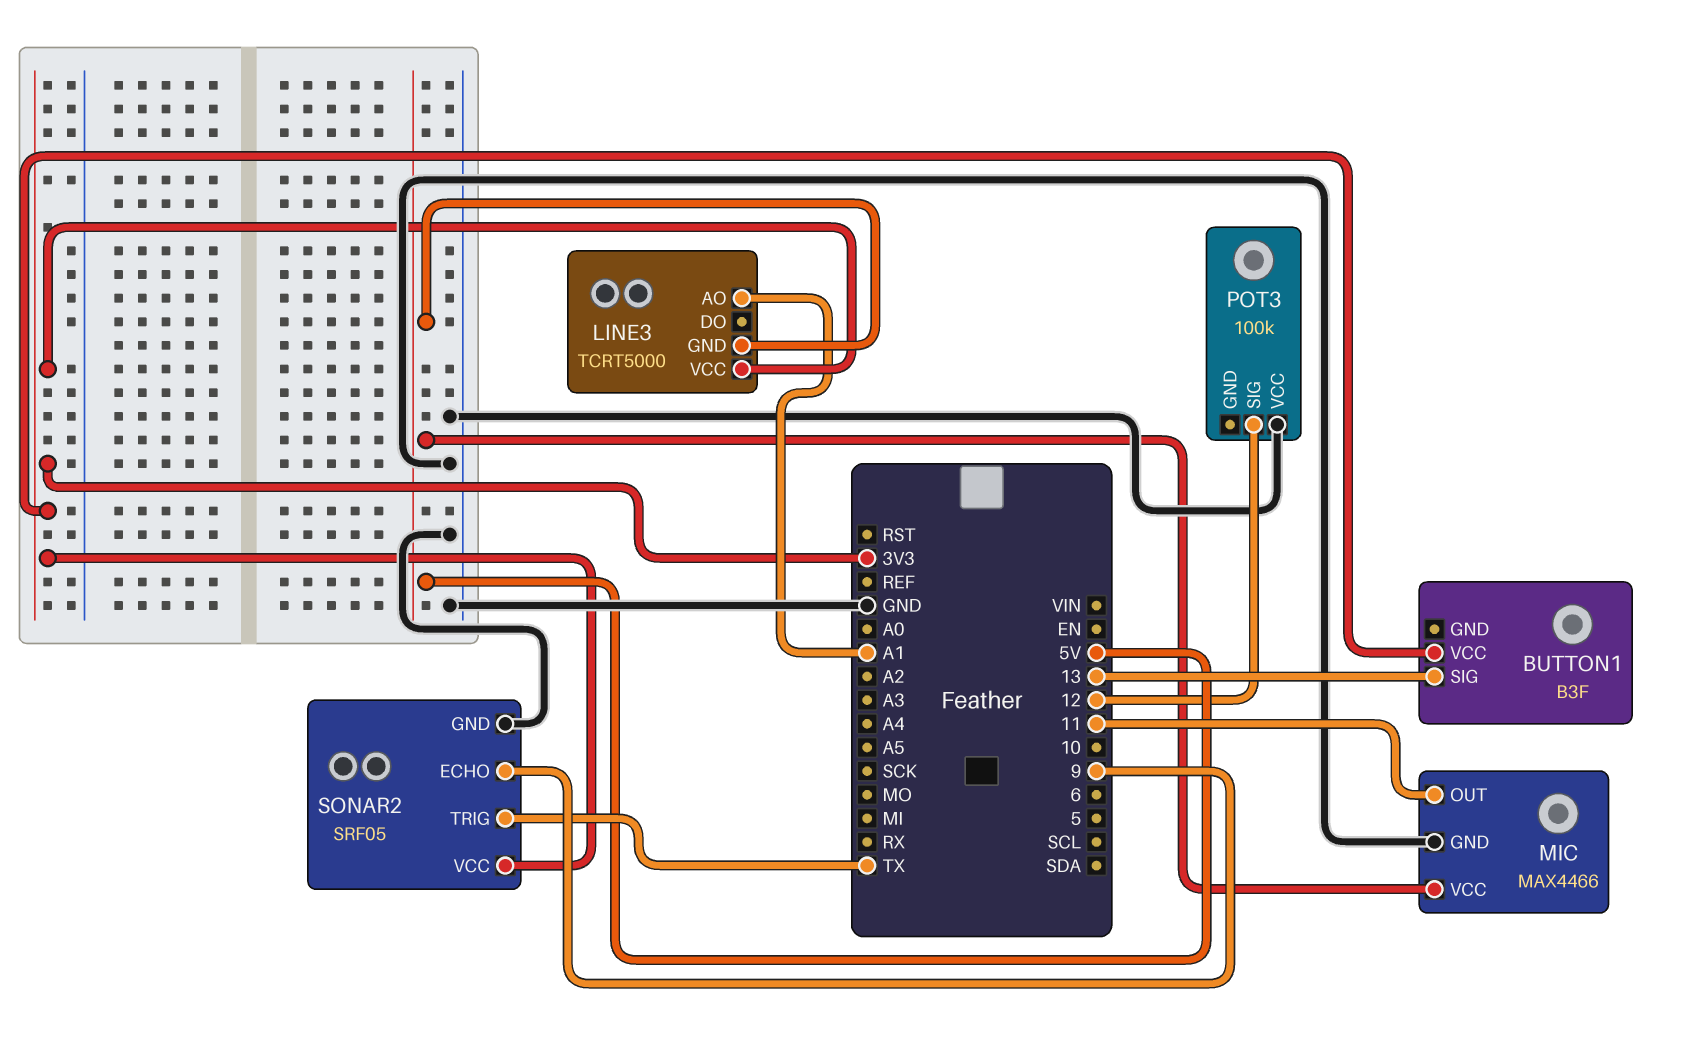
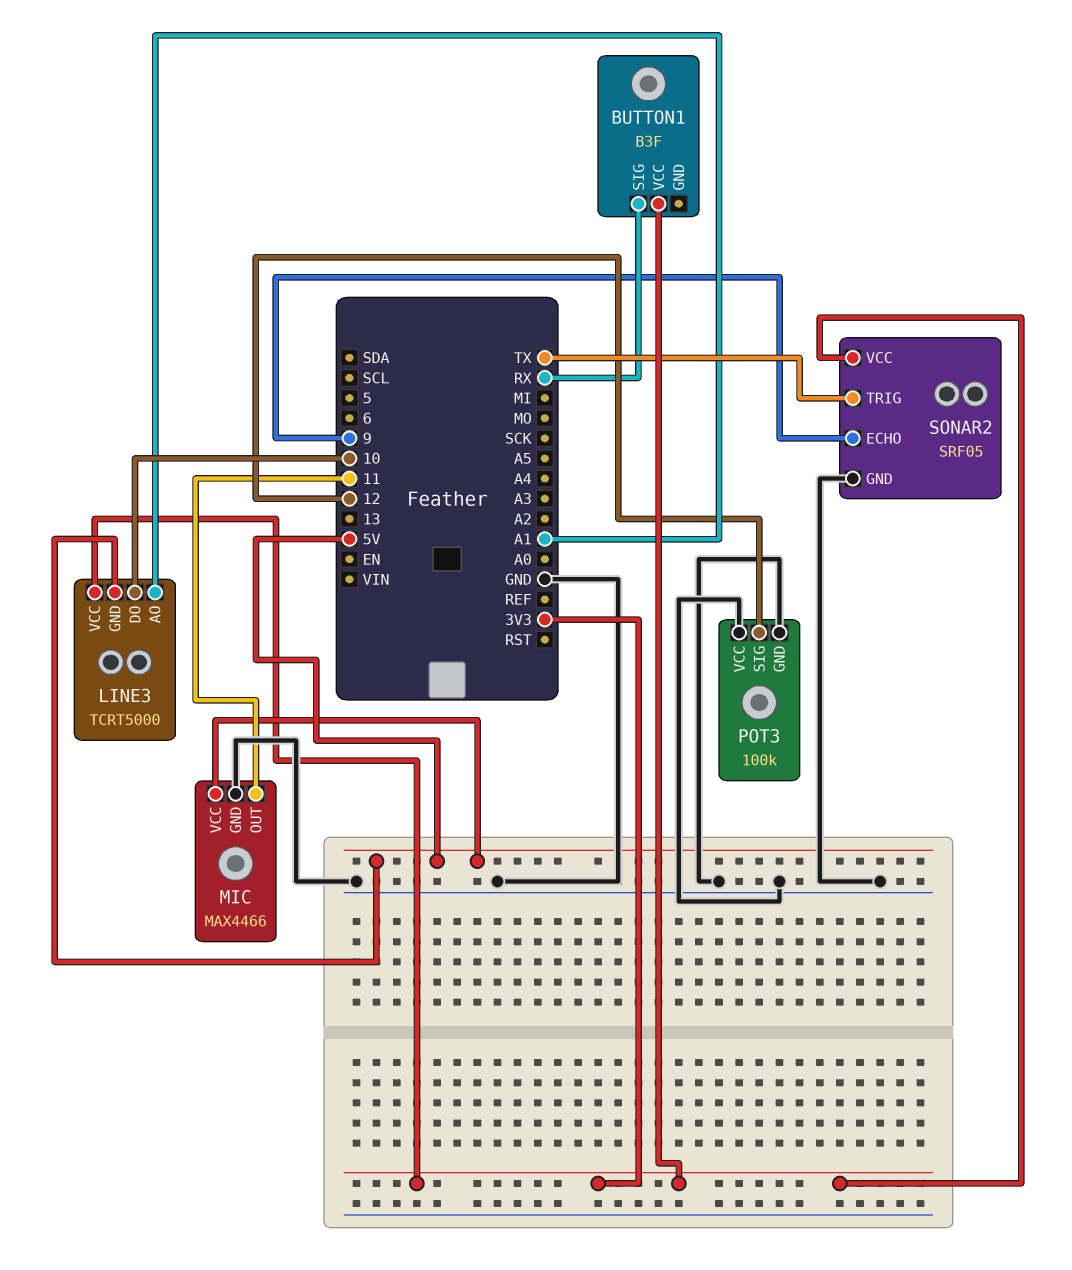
BUTTON1 pin SIG: 13 -> RX
LINE3 pin DO: none -> 10
POT3 pin GND: none -> GND

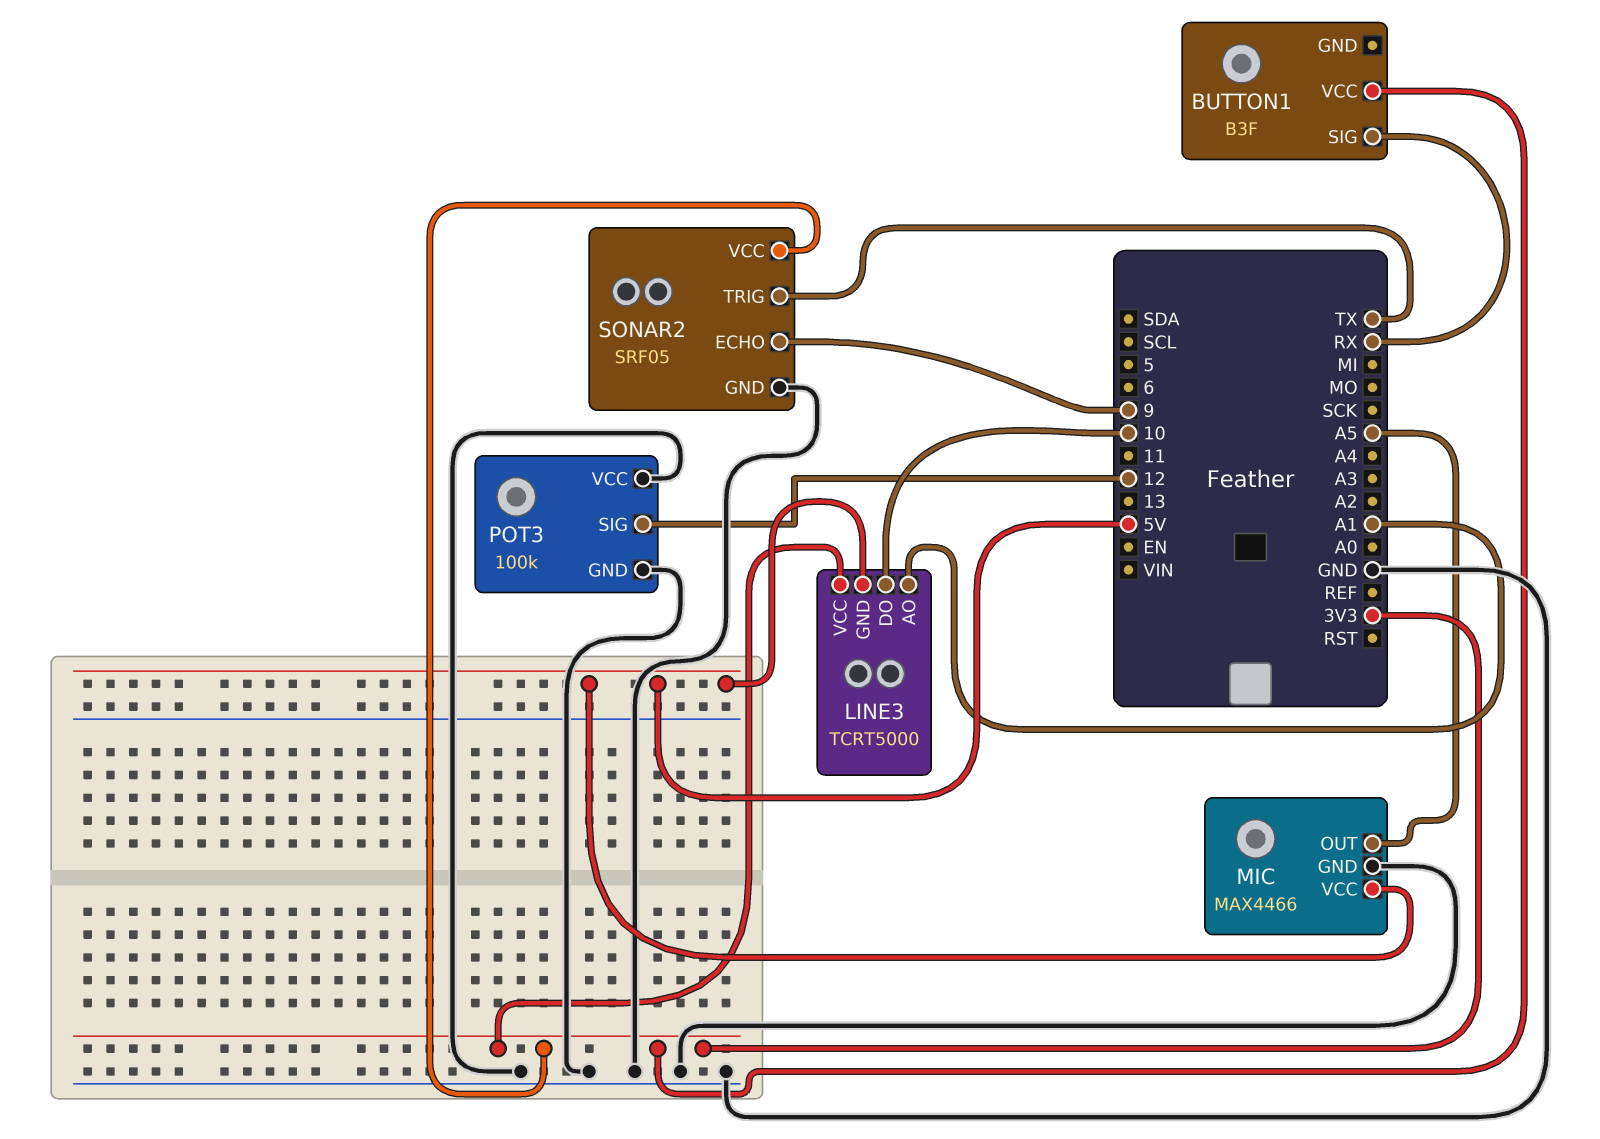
MIC pin OUT: 11 -> A5

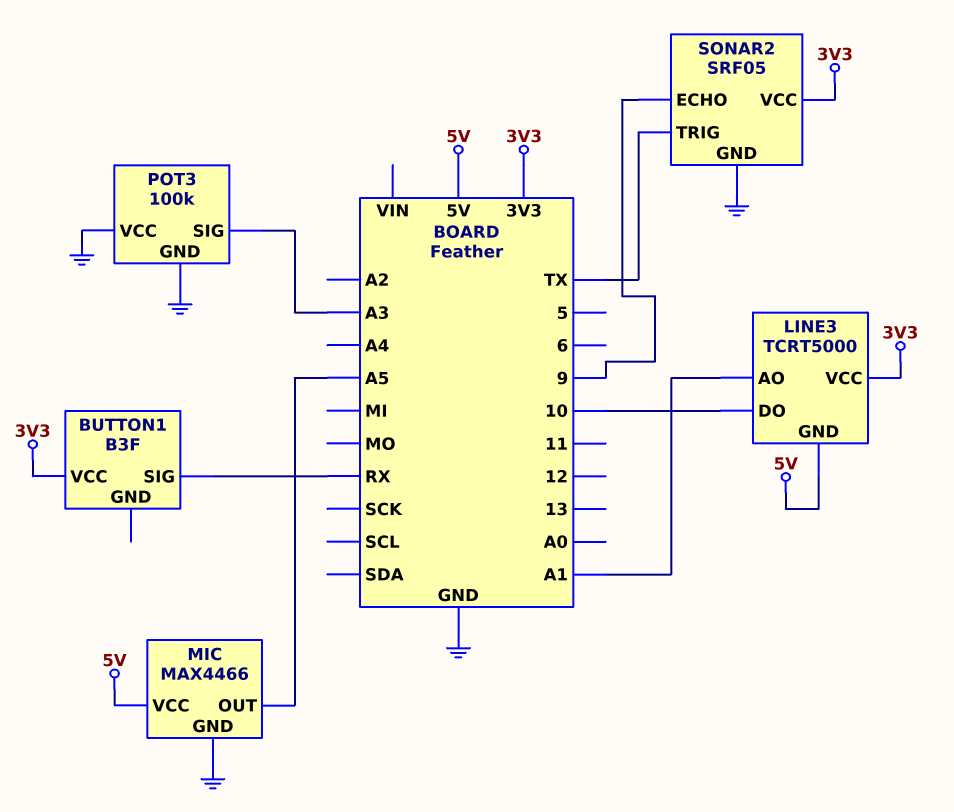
POT3 pin SIG: 12 -> A3

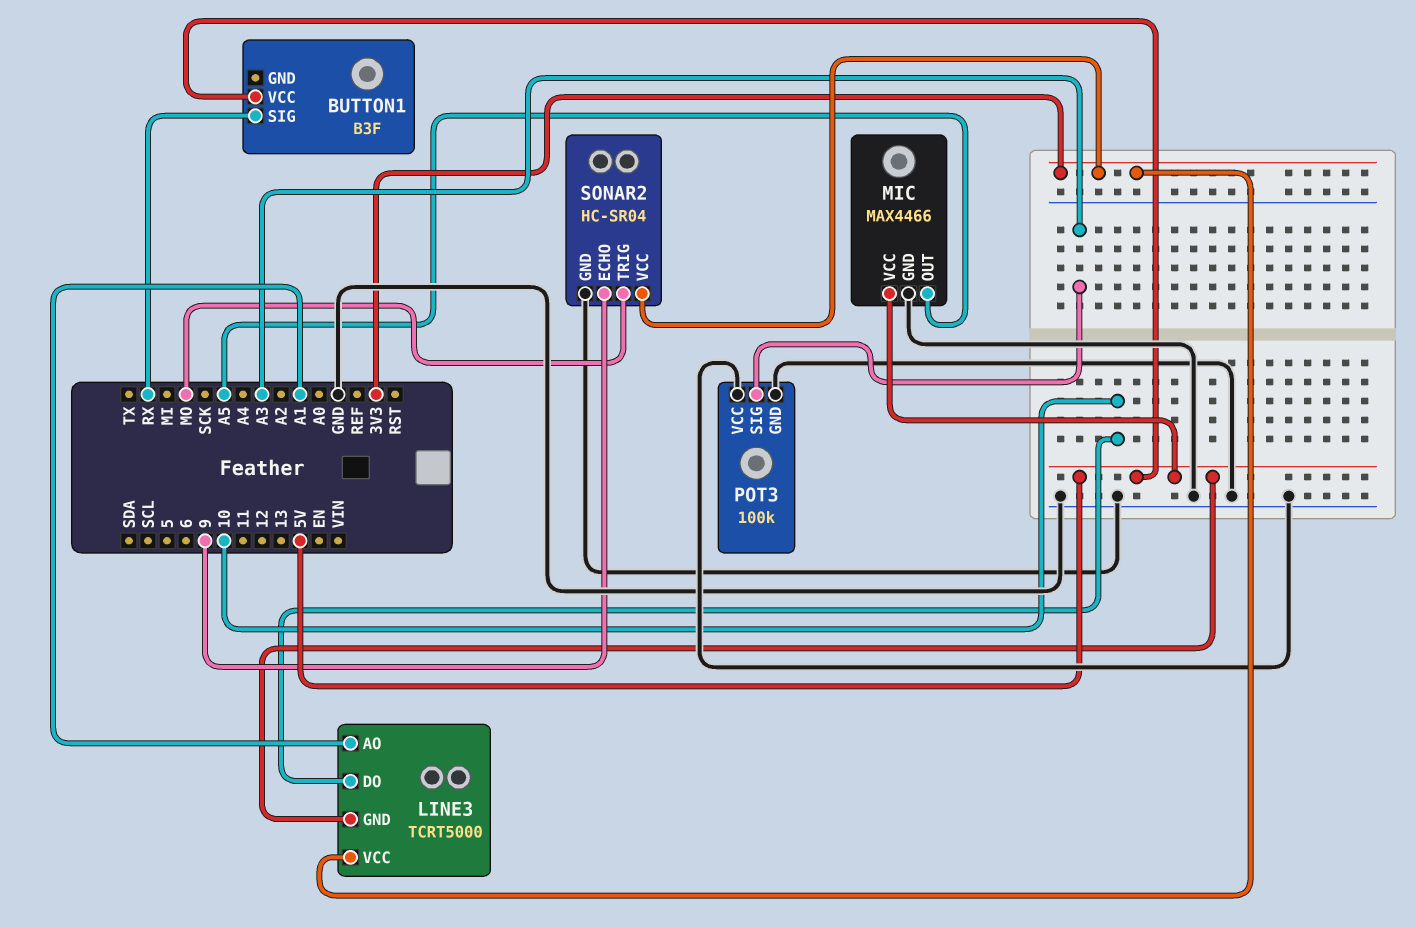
BUTTON1 pin VCC: 3V3 -> 5V
SONAR2: SRF05 -> HC-SR04
SONAR2 pin TRIG: TX -> MO

